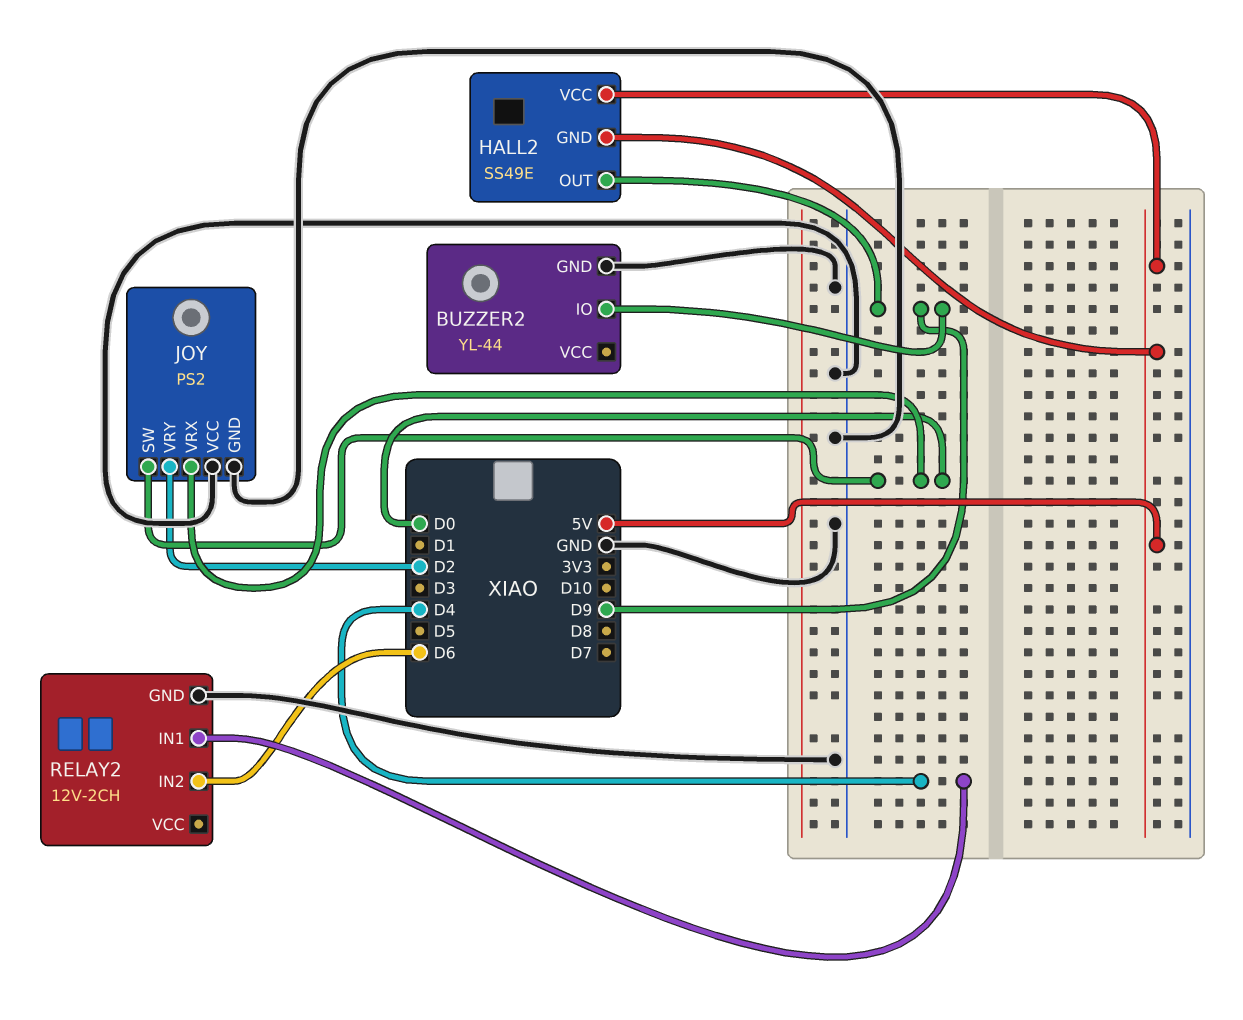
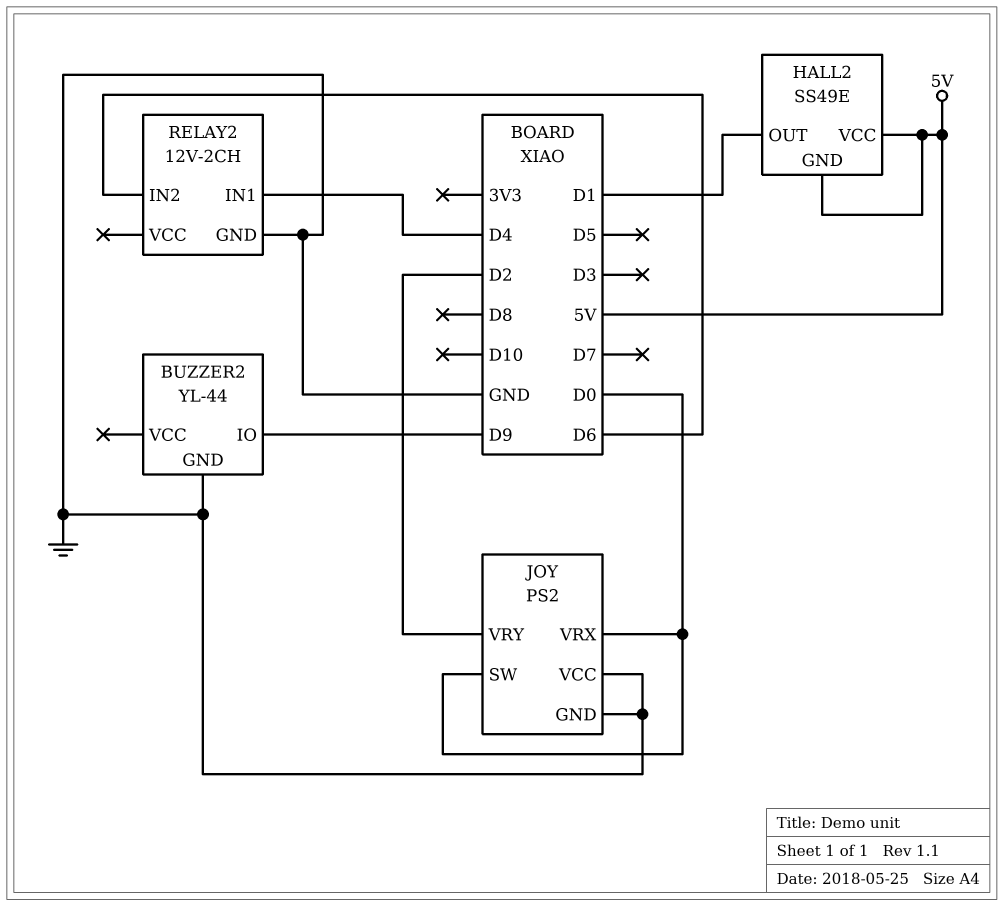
HALL2 pin OUT: D9 -> D1

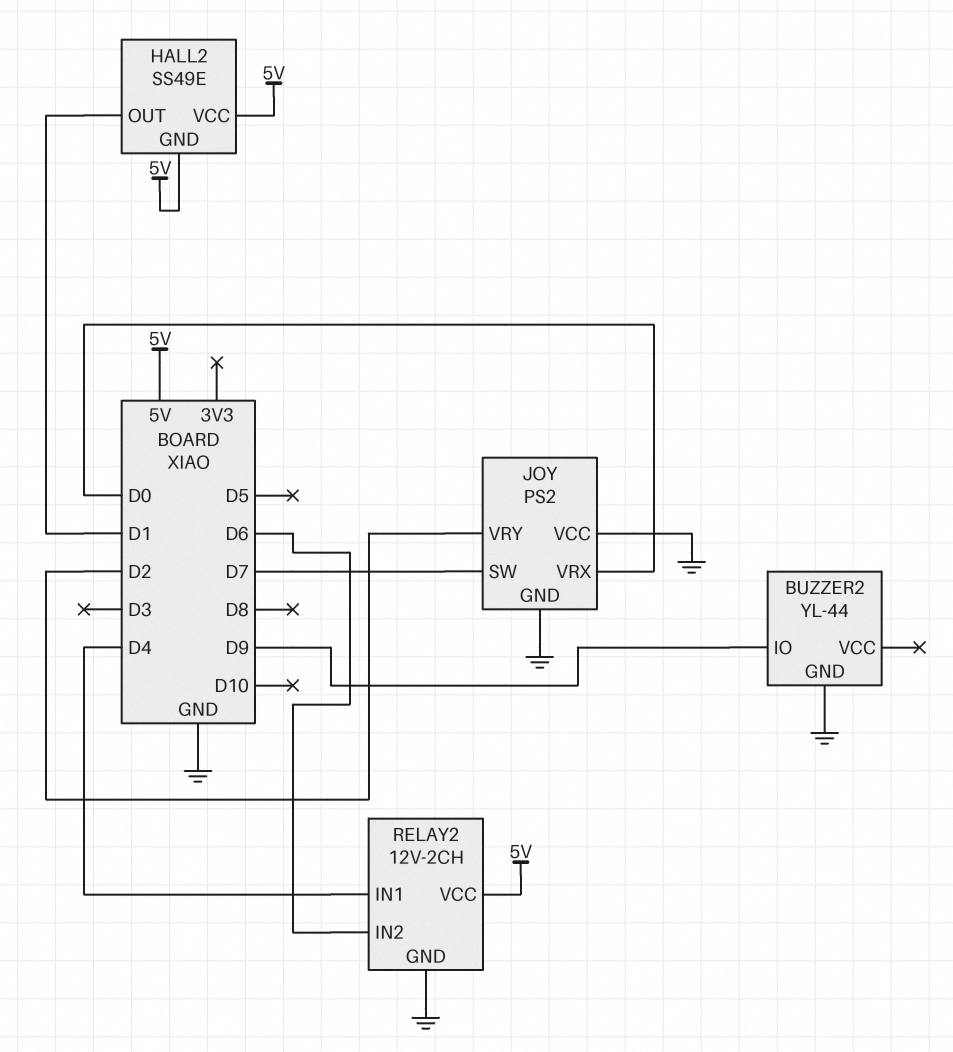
JOY pin SW: D0 -> D7
RELAY2 pin VCC: none -> 5V

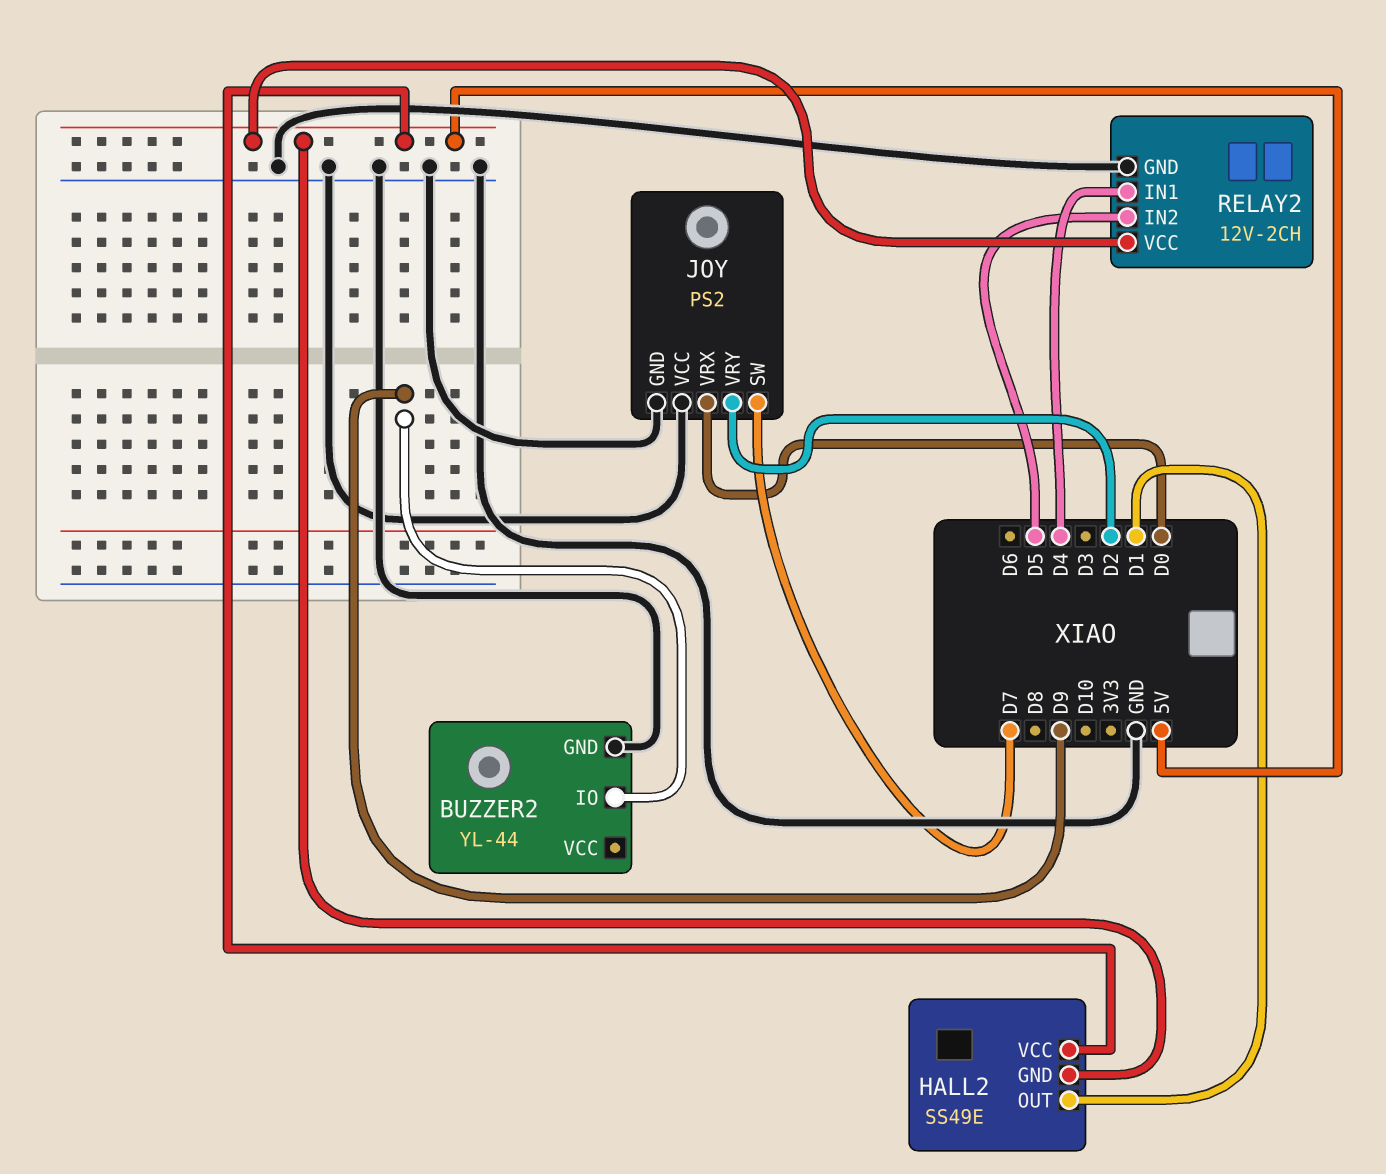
RELAY2 pin IN2: D6 -> D5

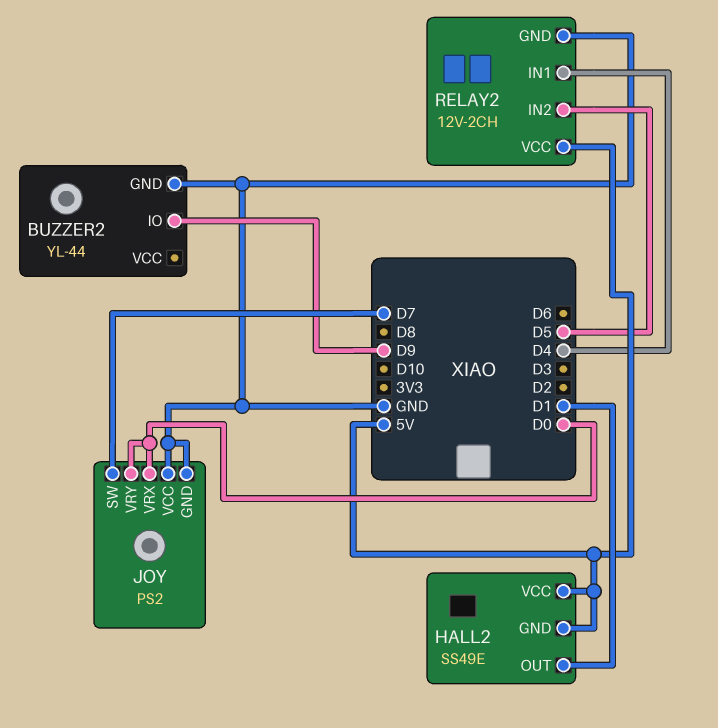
JOY pin VRY: D2 -> D0

